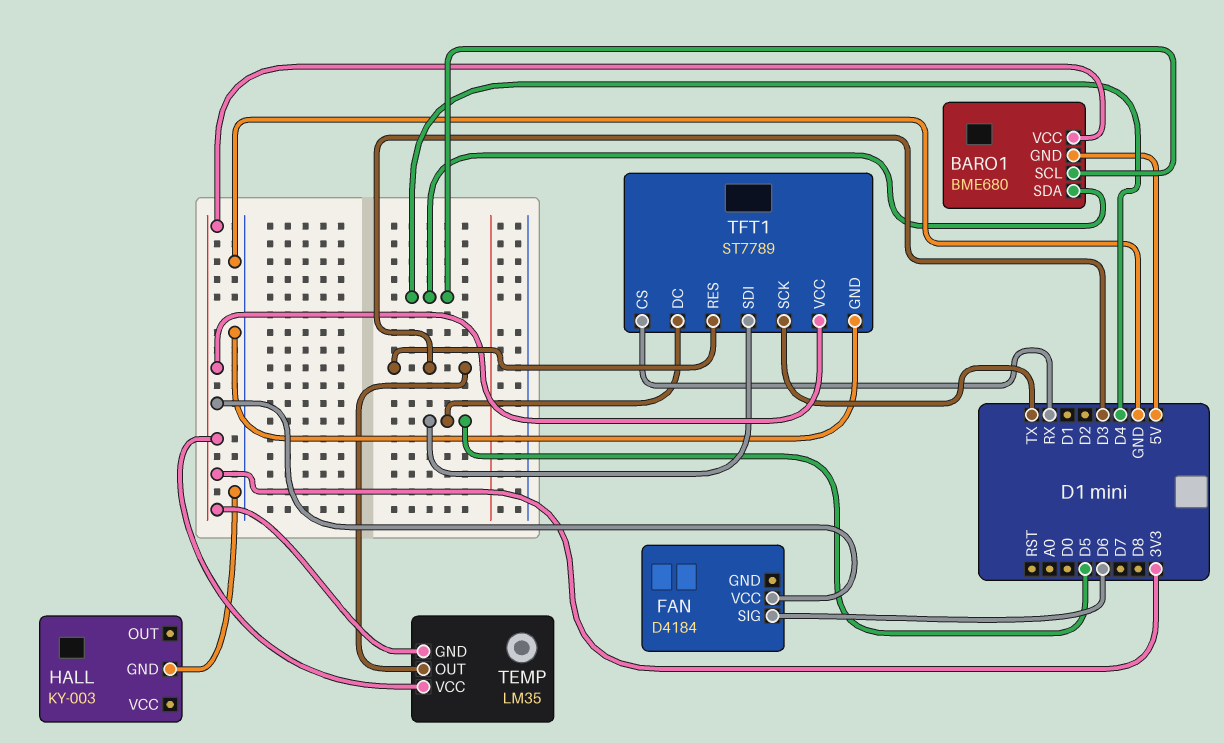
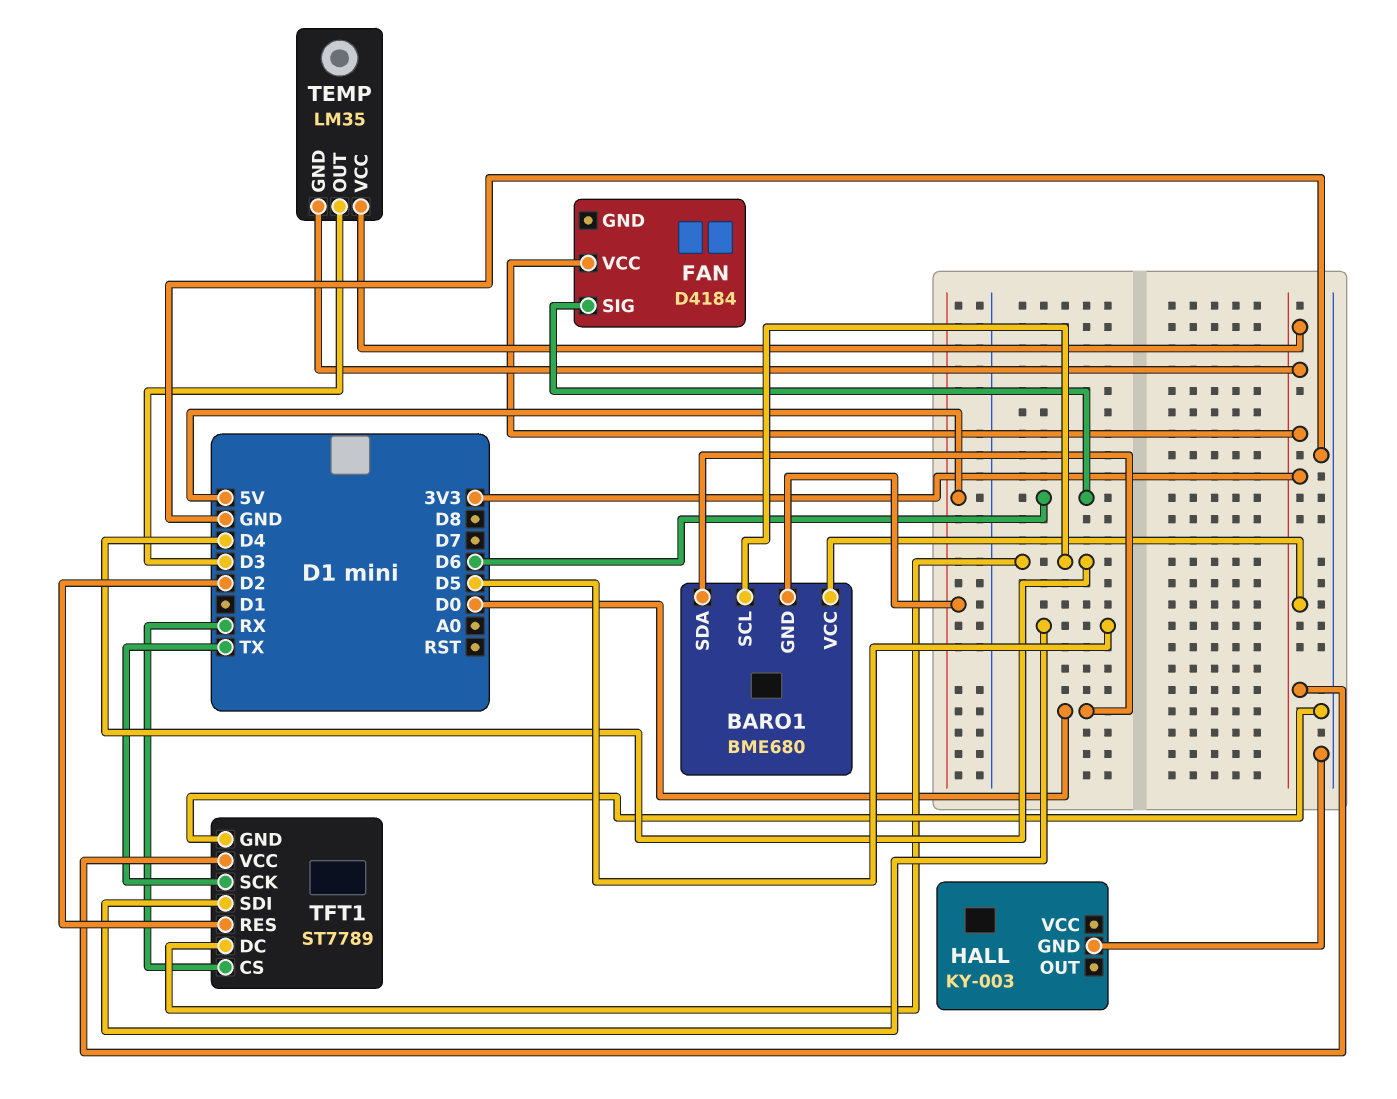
BARO1 pin SDA: D4 -> D0
TFT1 pin DC: D5 -> D4
TFT1 pin RES: D3 -> D2

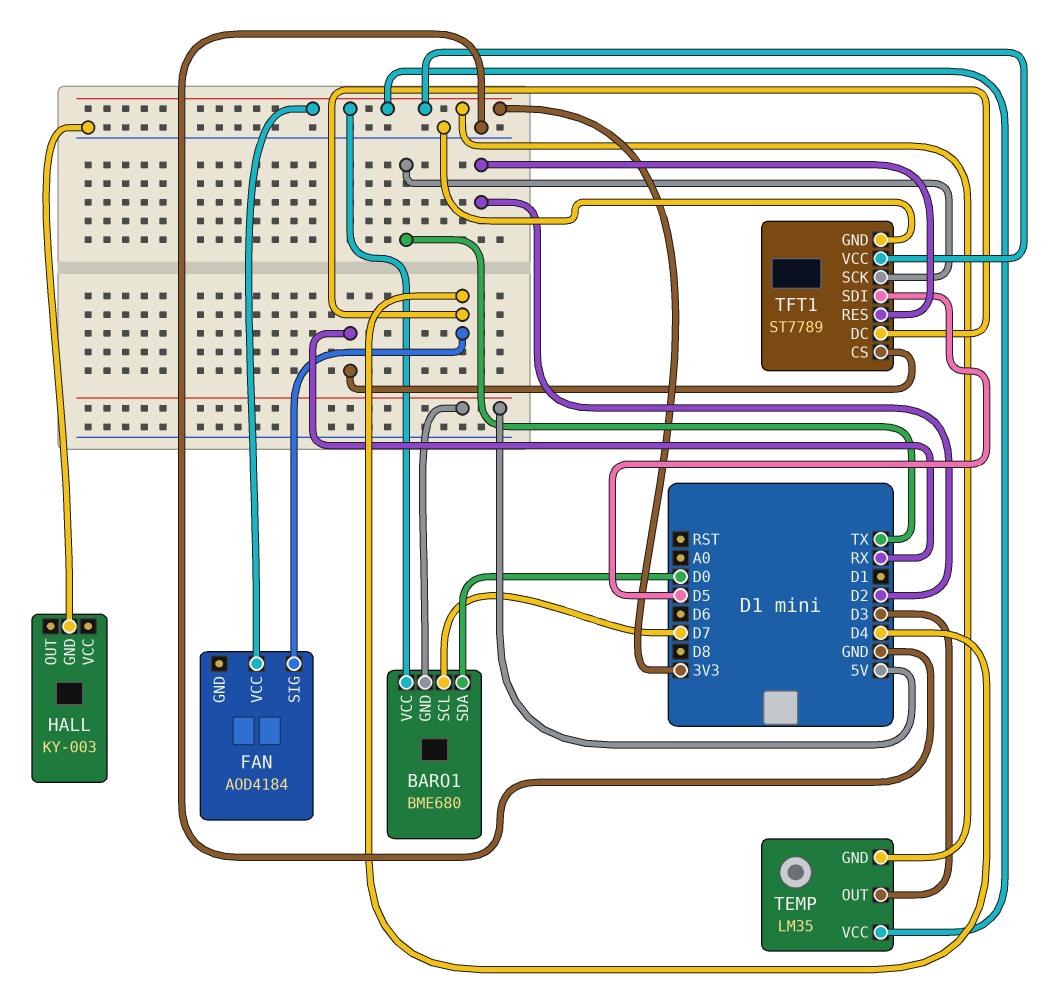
BARO1 pin SCL: D4 -> D7
FAN: D4184 -> AOD4184
FAN pin SIG: D6 -> D4

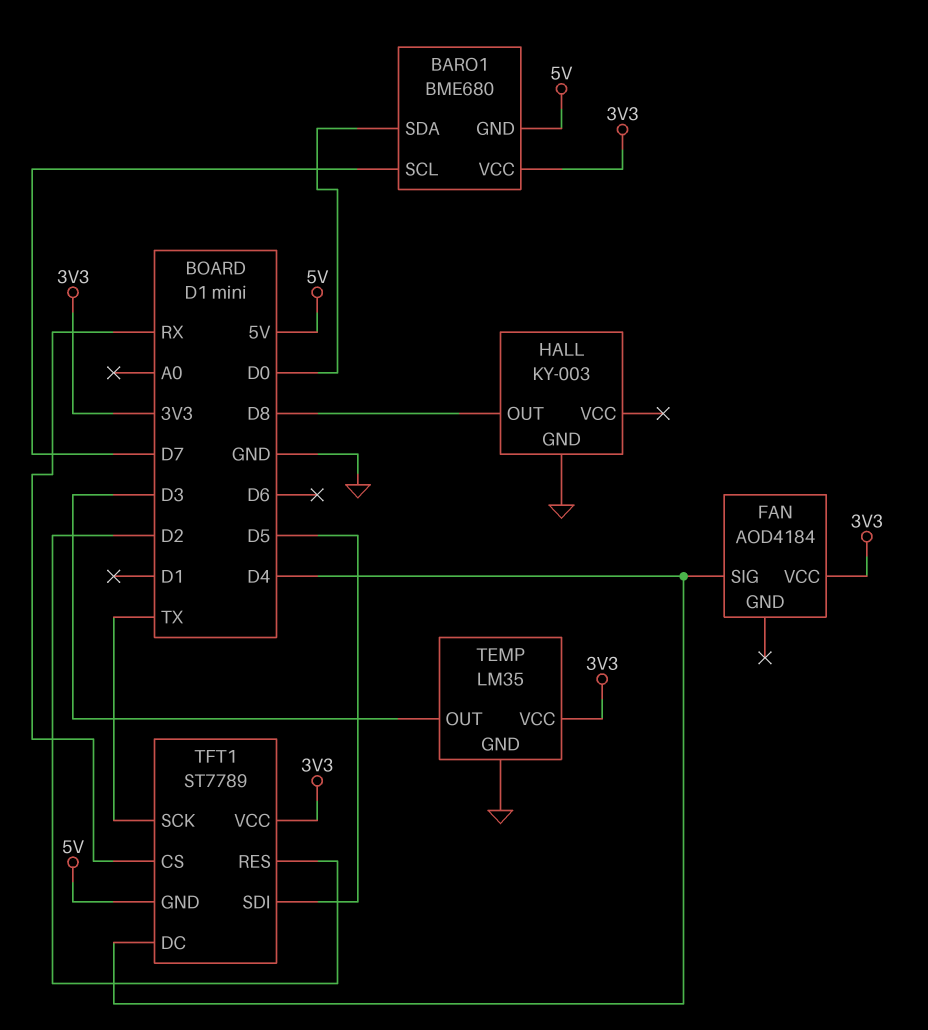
HALL pin OUT: none -> D8
TEMP pin GND: 3V3 -> GND
TFT1 pin GND: GND -> 5V

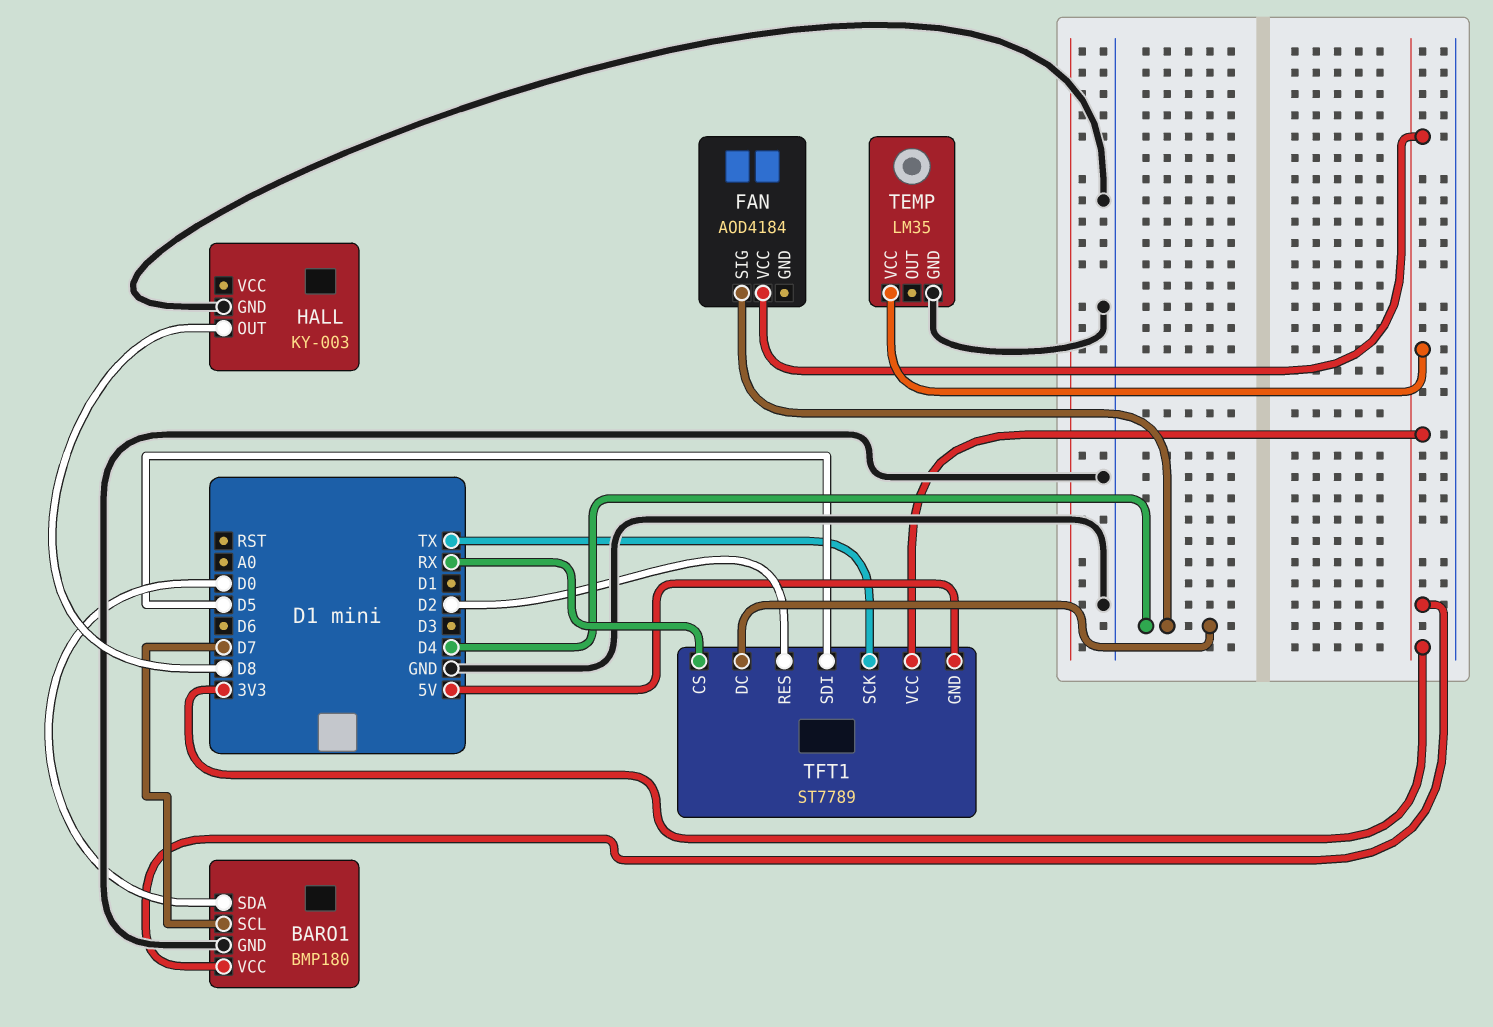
BARO1: BME680 -> BMP180
BARO1 pin GND: 5V -> GND
TEMP pin OUT: D3 -> none

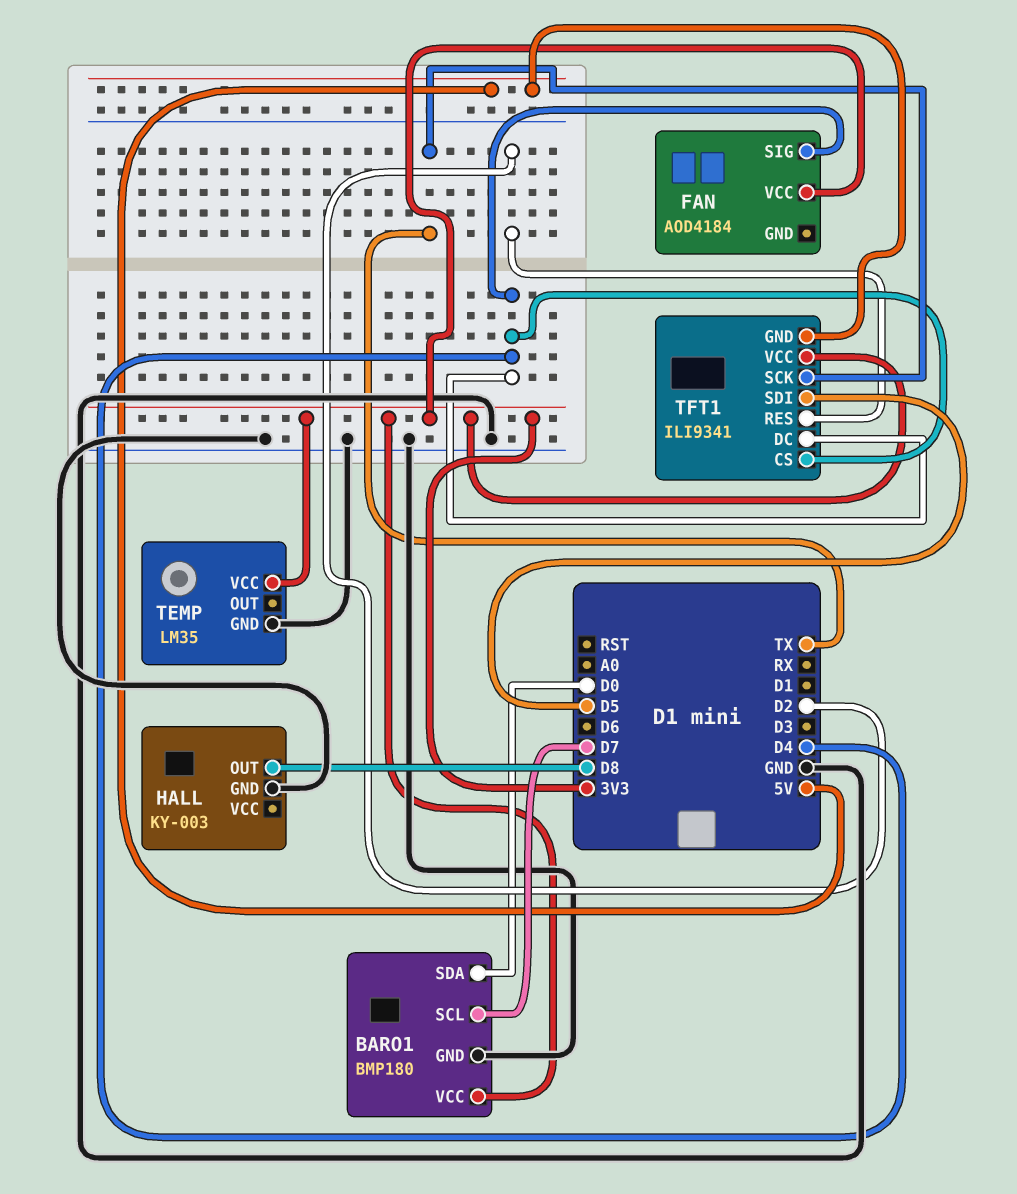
TFT1: ST7789 -> ILI9341
TFT1 pin CS: RX -> D4

